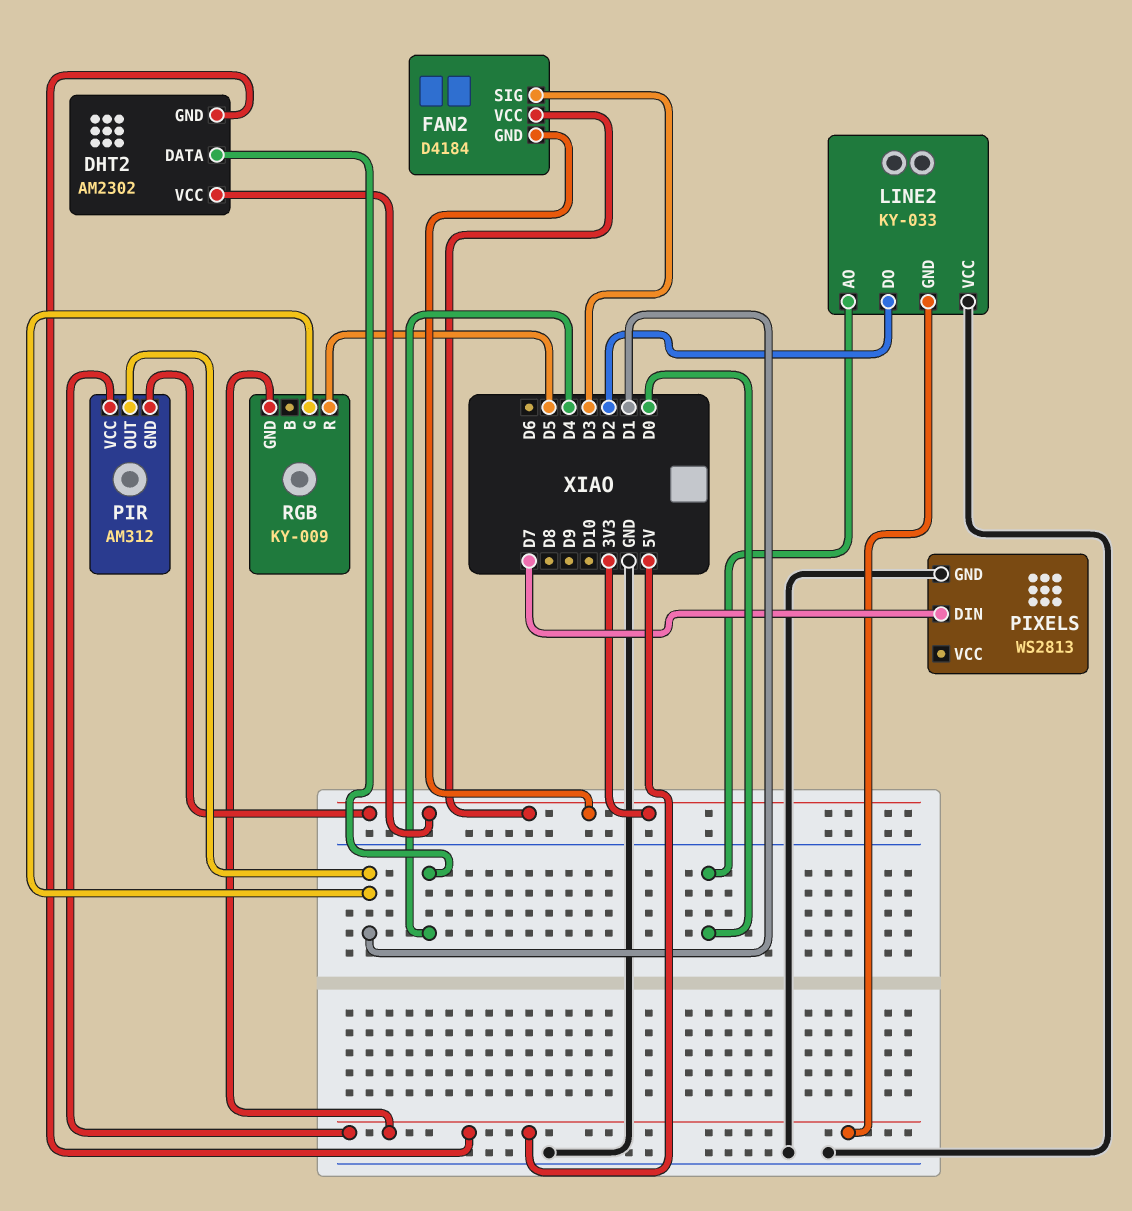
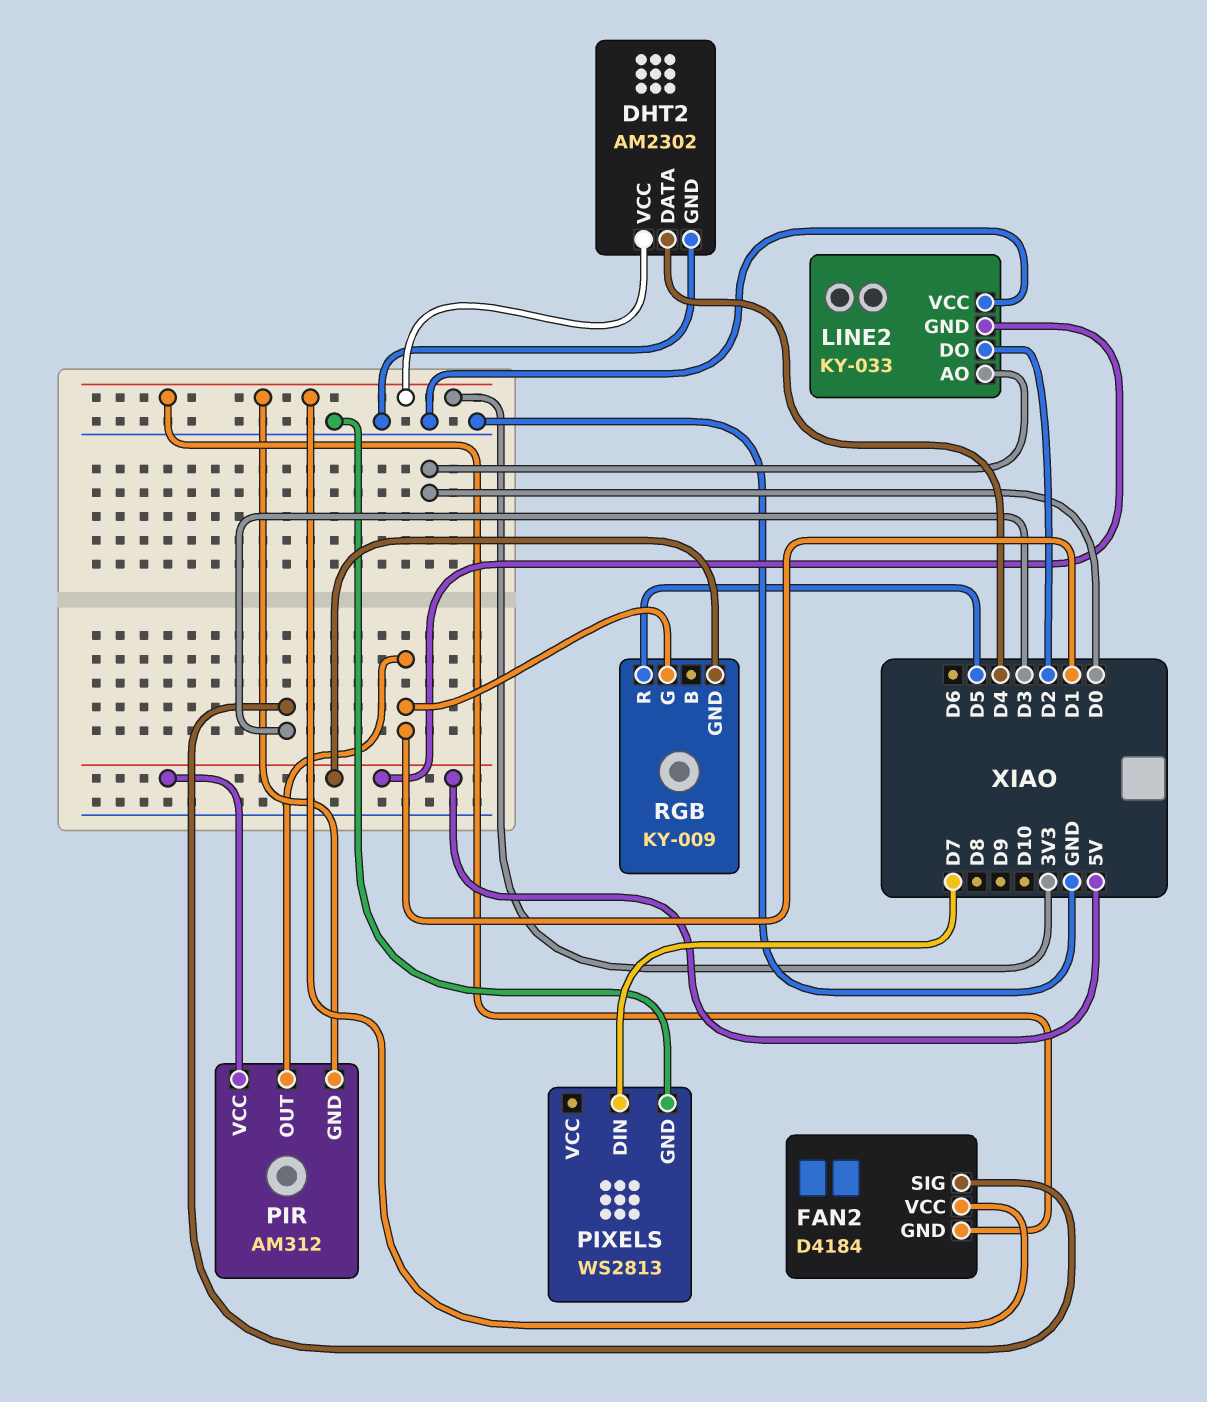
DHT2 pin GND: 5V -> GND

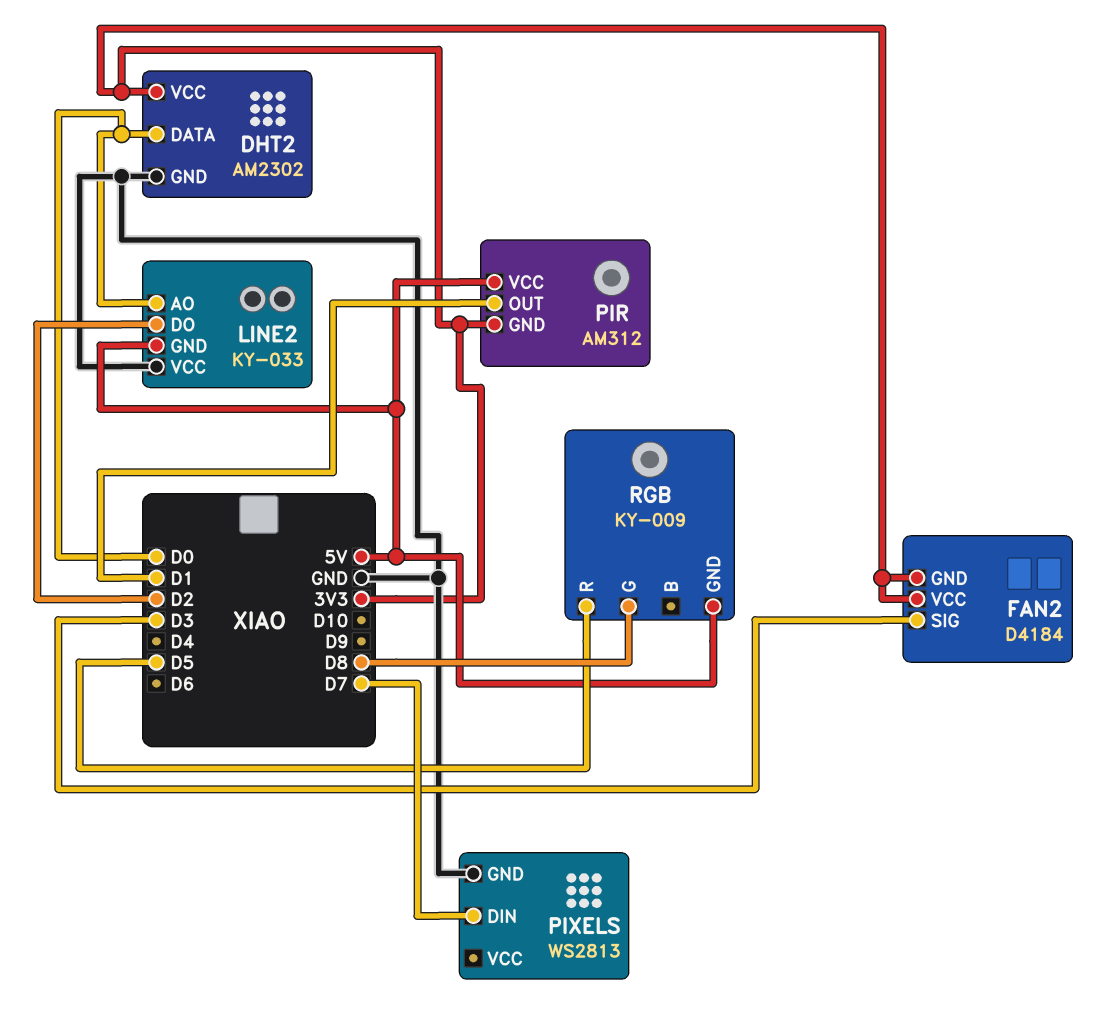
DHT2 pin DATA: D4 -> D0
RGB pin G: D1 -> D8

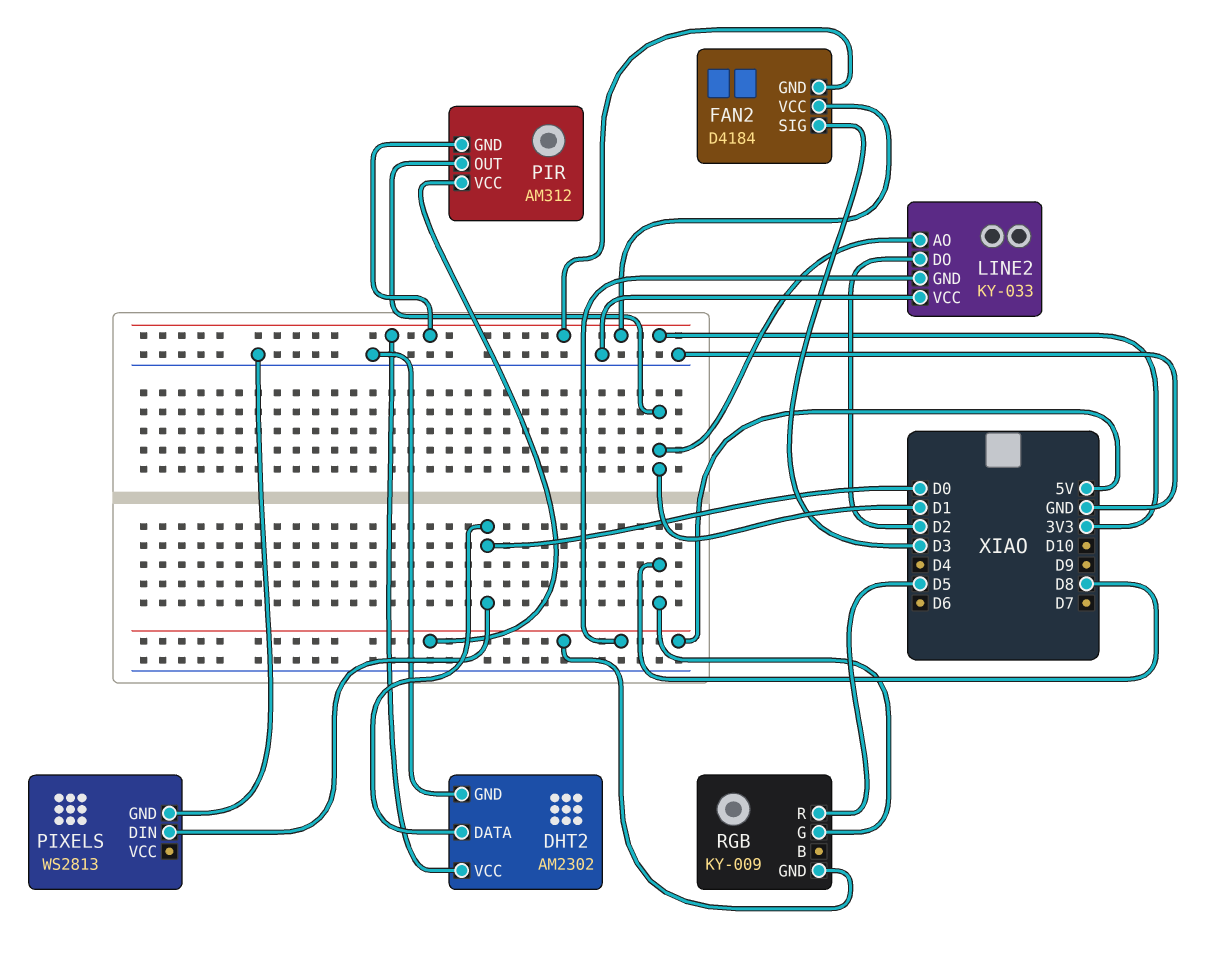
LINE2 pin AO: D0 -> D1
PIXELS pin DIN: D7 -> D0

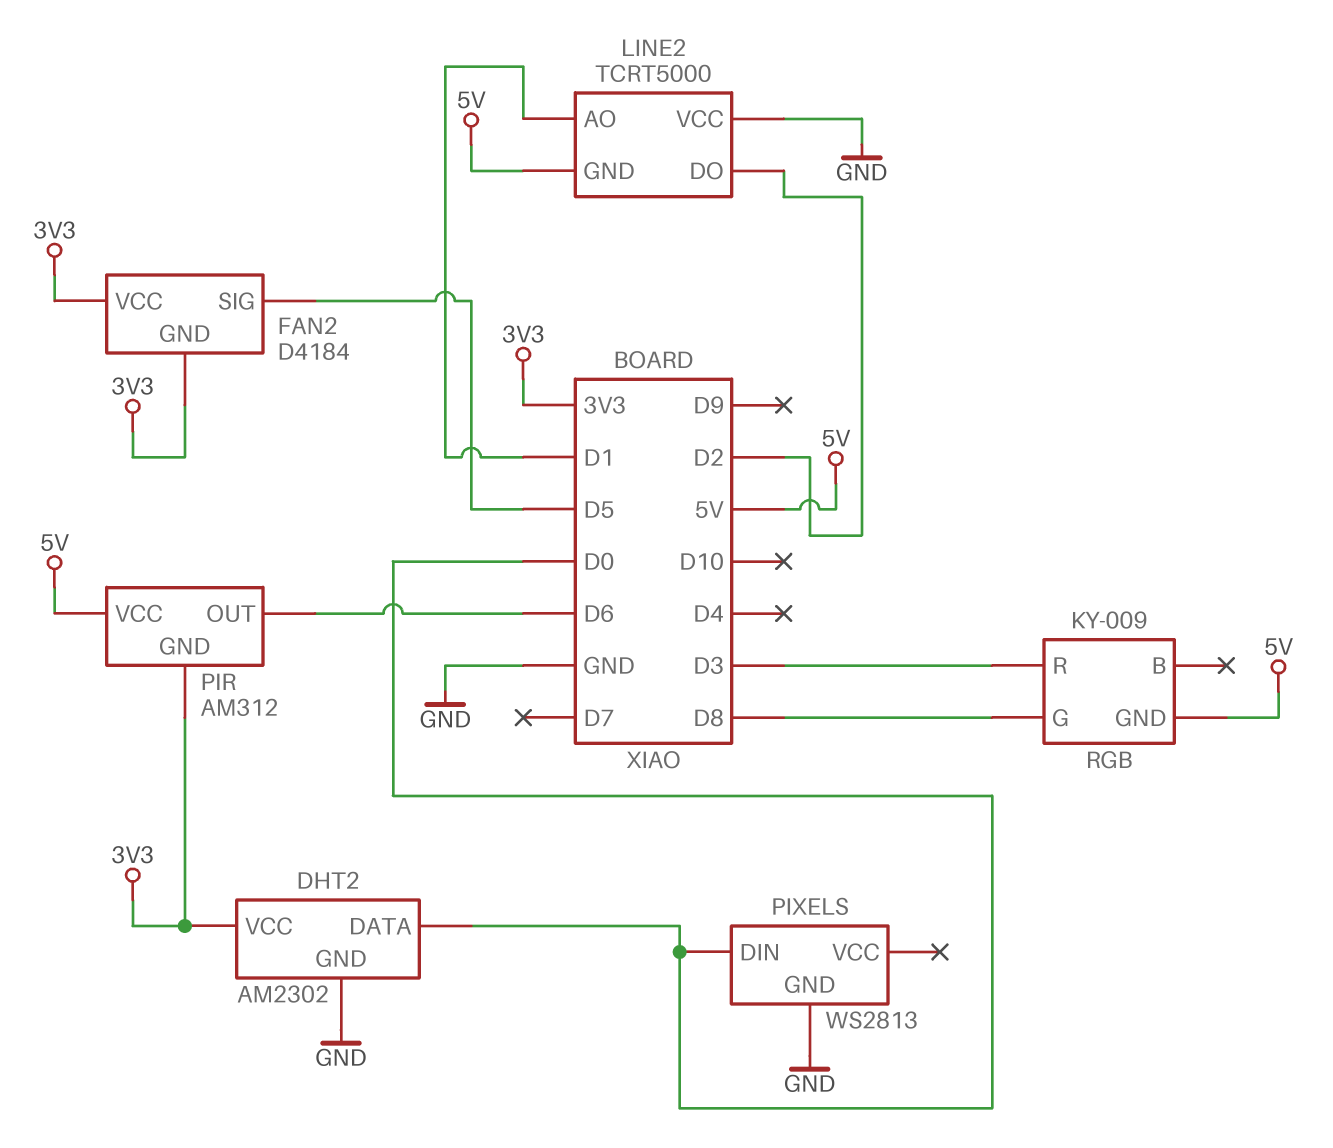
FAN2 pin SIG: D3 -> D5
LINE2: KY-033 -> TCRT5000
PIR pin OUT: D1 -> D6
RGB pin R: D5 -> D3

